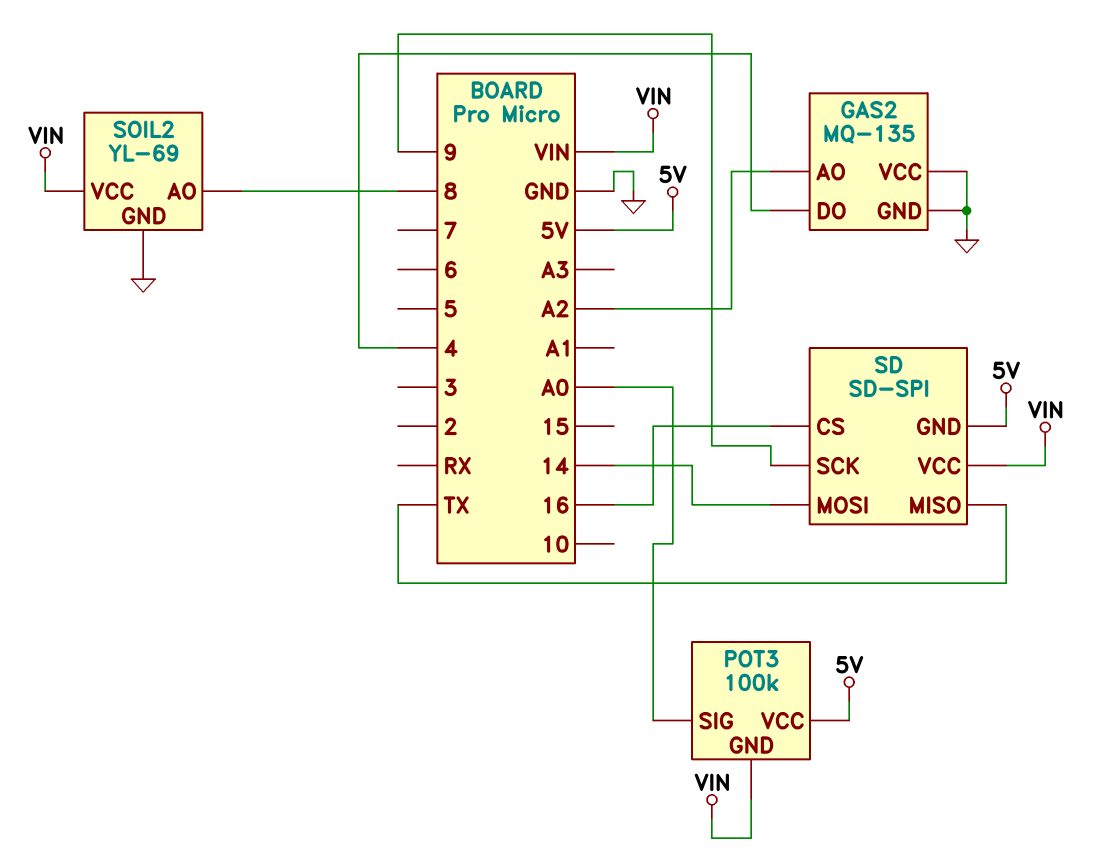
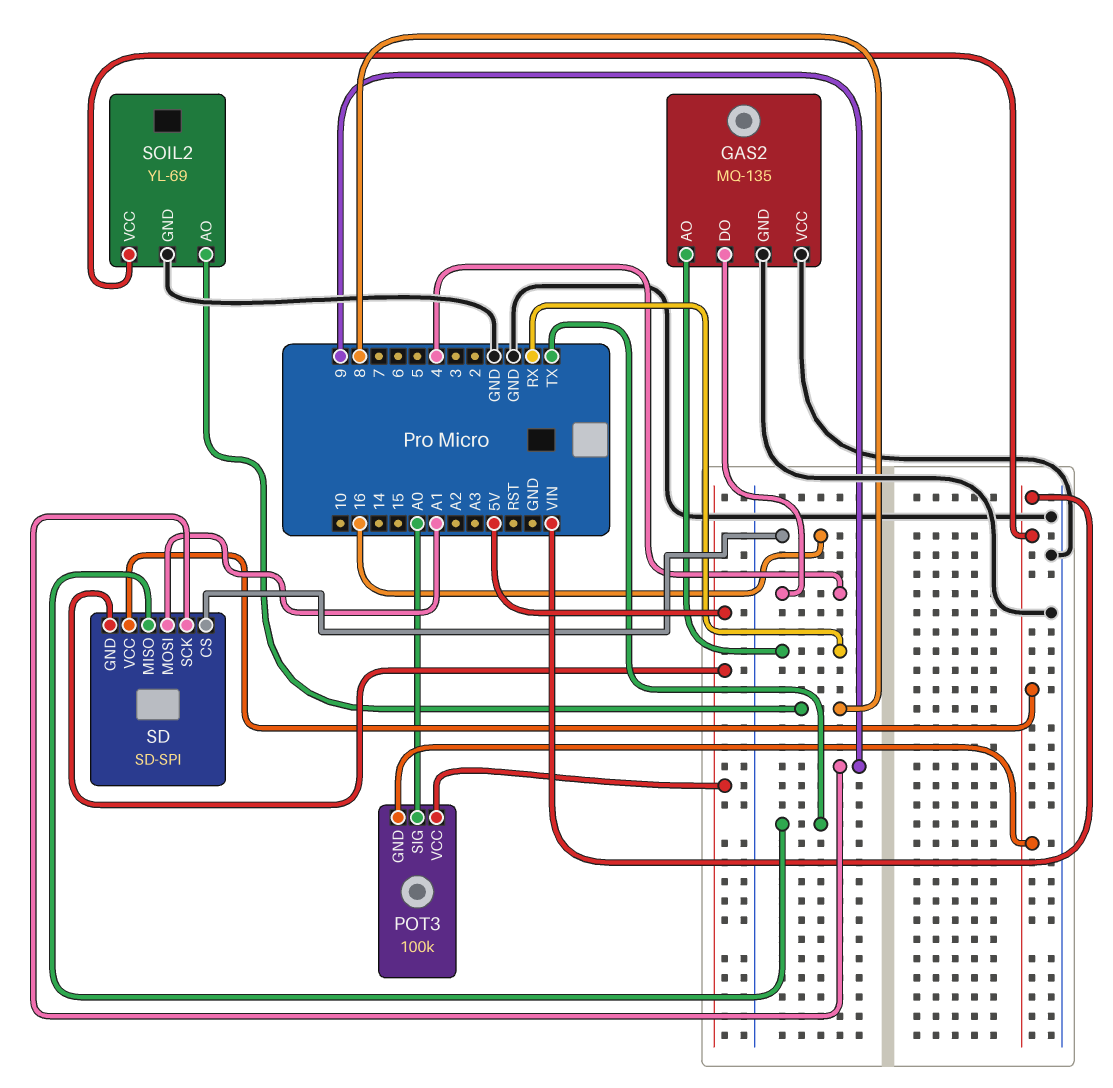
GAS2 pin AO: A2 -> RX
SD pin MOSI: 14 -> A1

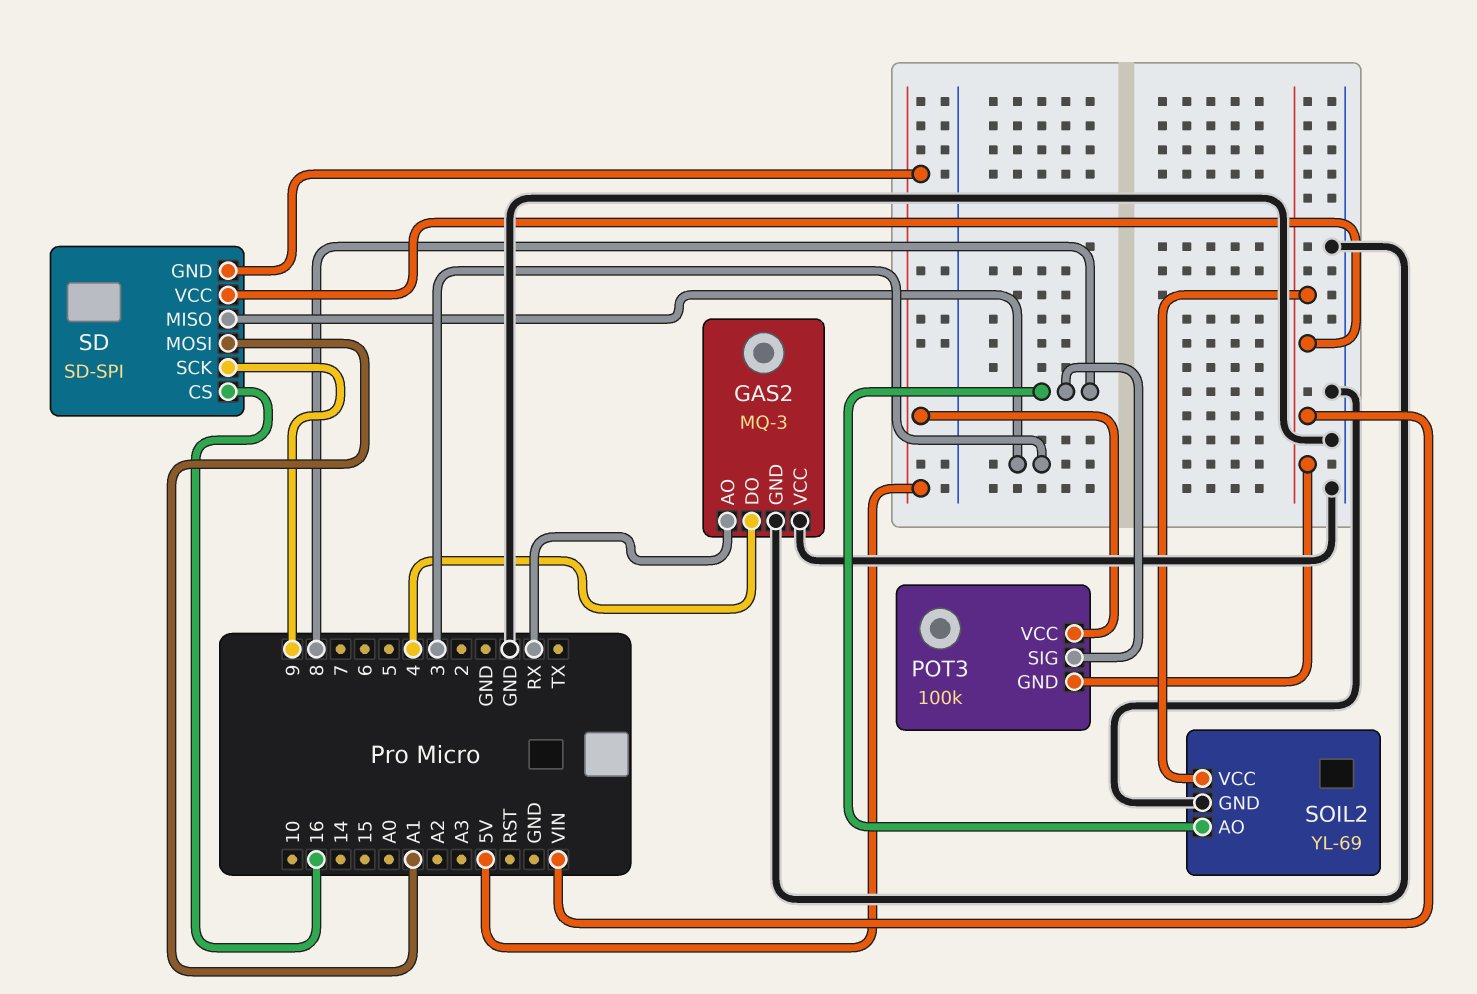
GAS2: MQ-135 -> MQ-3
POT3 pin SIG: A0 -> 8
SD pin MISO: TX -> 3

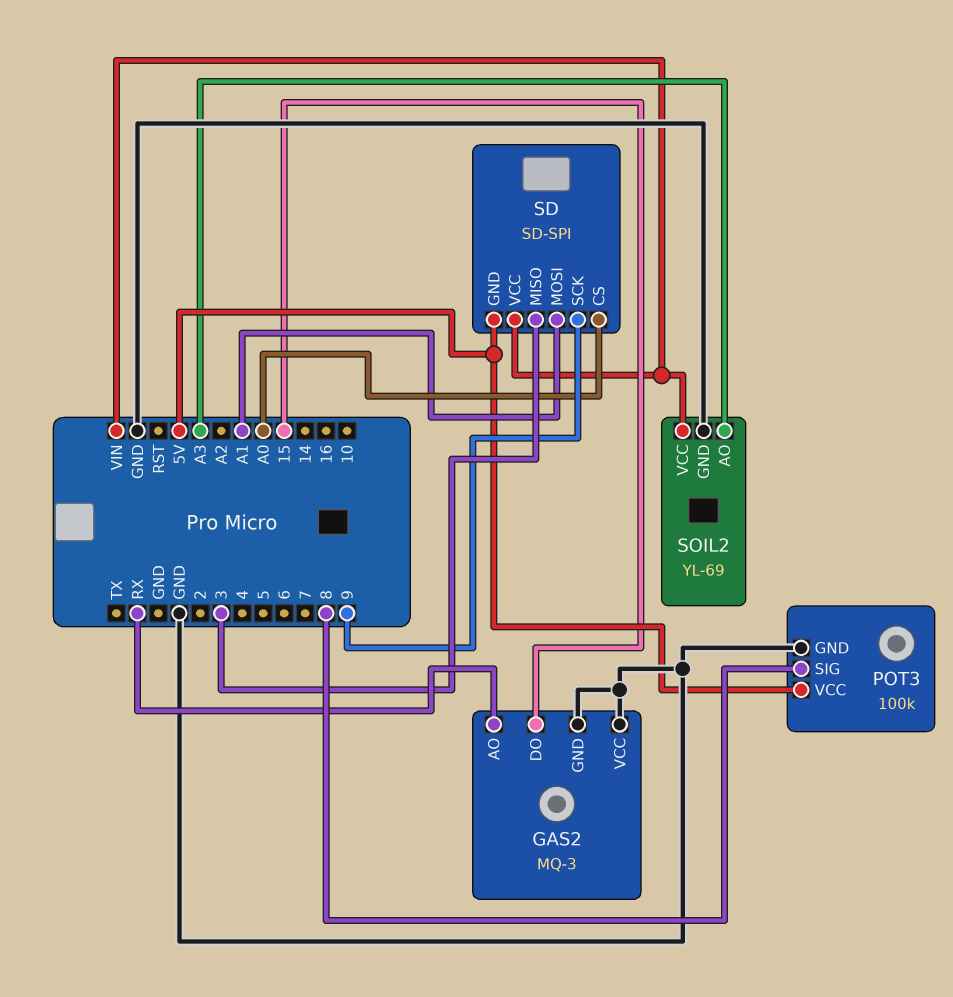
GAS2 pin DO: 4 -> 15
POT3 pin GND: VIN -> GND
SD pin CS: 16 -> A0
SOIL2 pin AO: 8 -> A3

